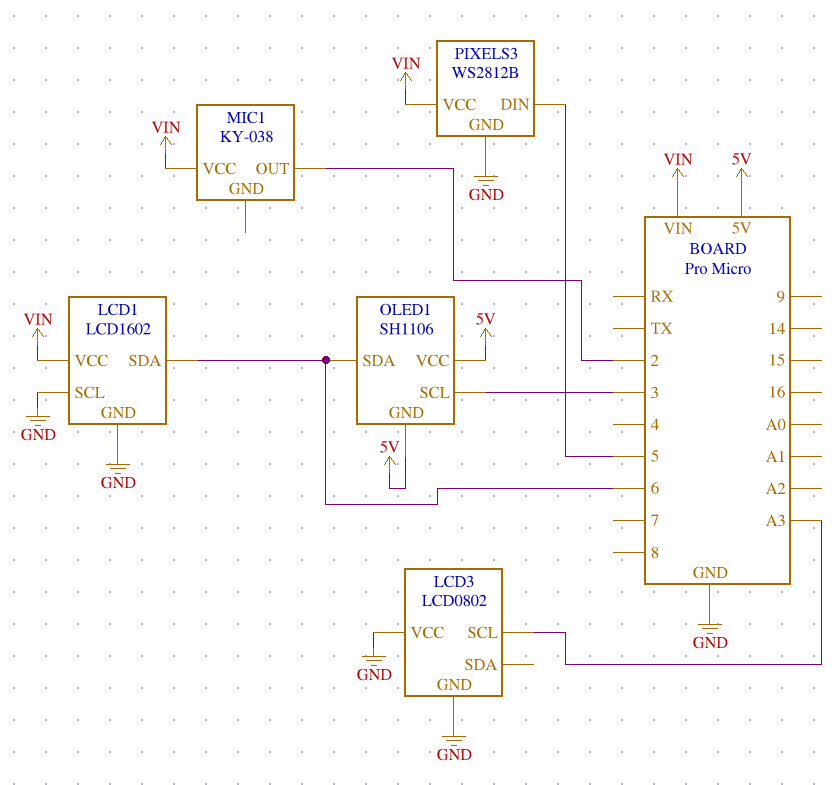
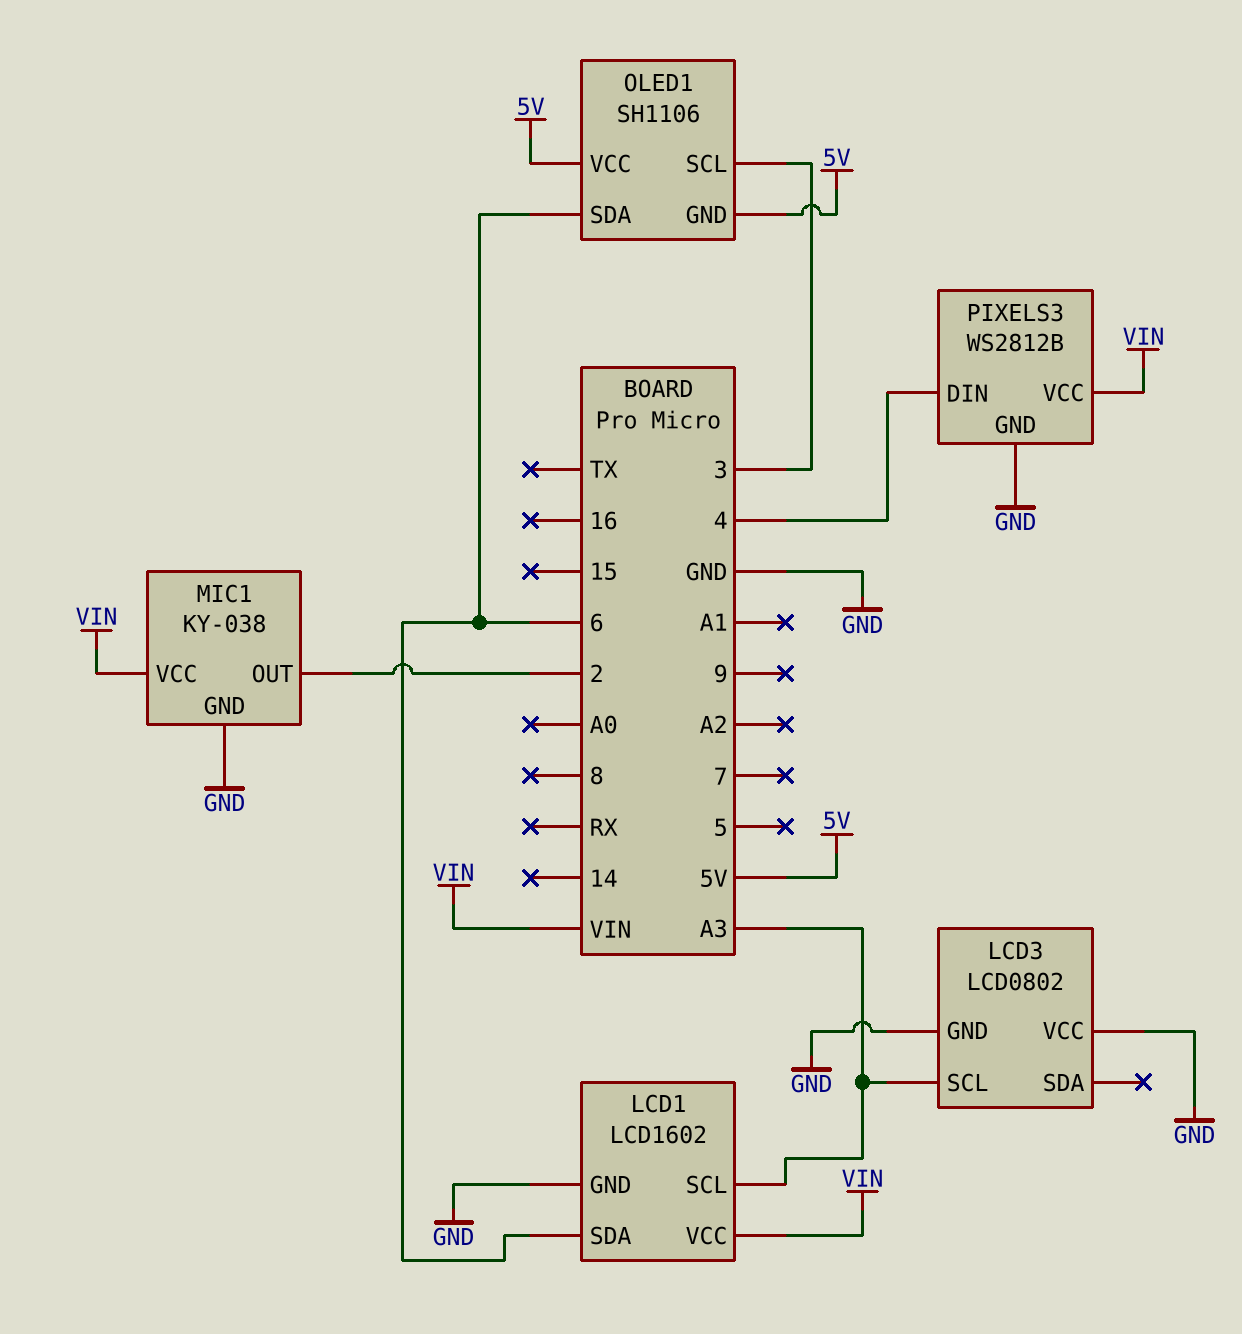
LCD1 pin SCL: GND -> A3
MIC1 pin GND: none -> GND
PIXELS3 pin DIN: 5 -> 4

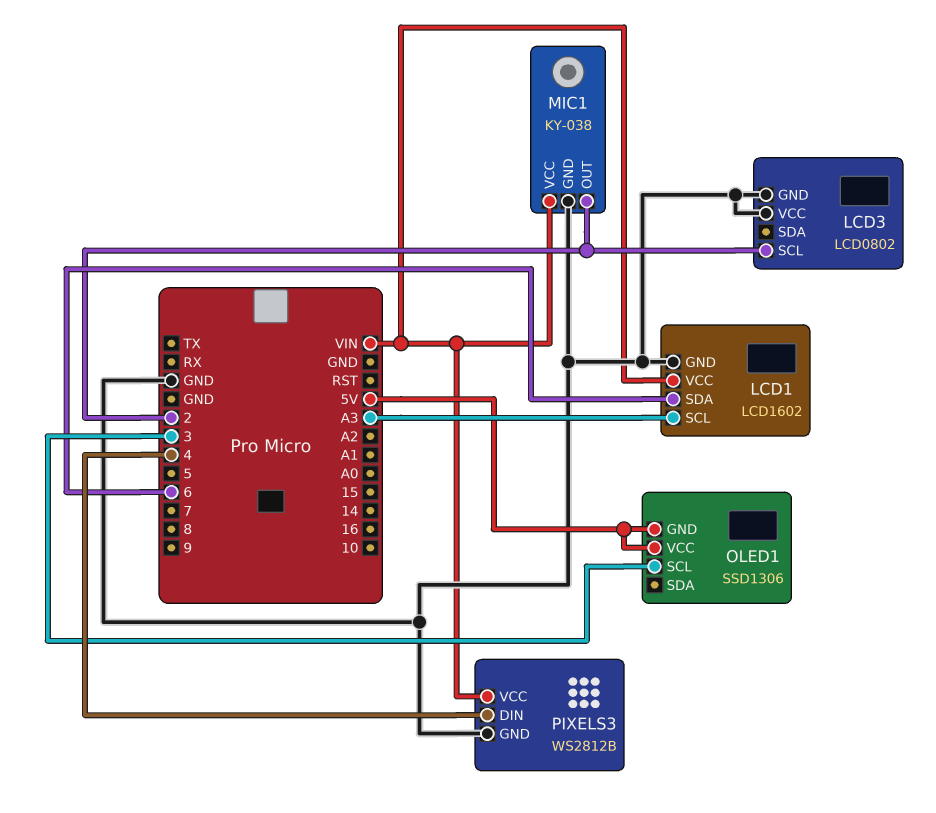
LCD3 pin SCL: A3 -> 2
OLED1: SH1106 -> SSD1306
OLED1 pin SDA: 6 -> none

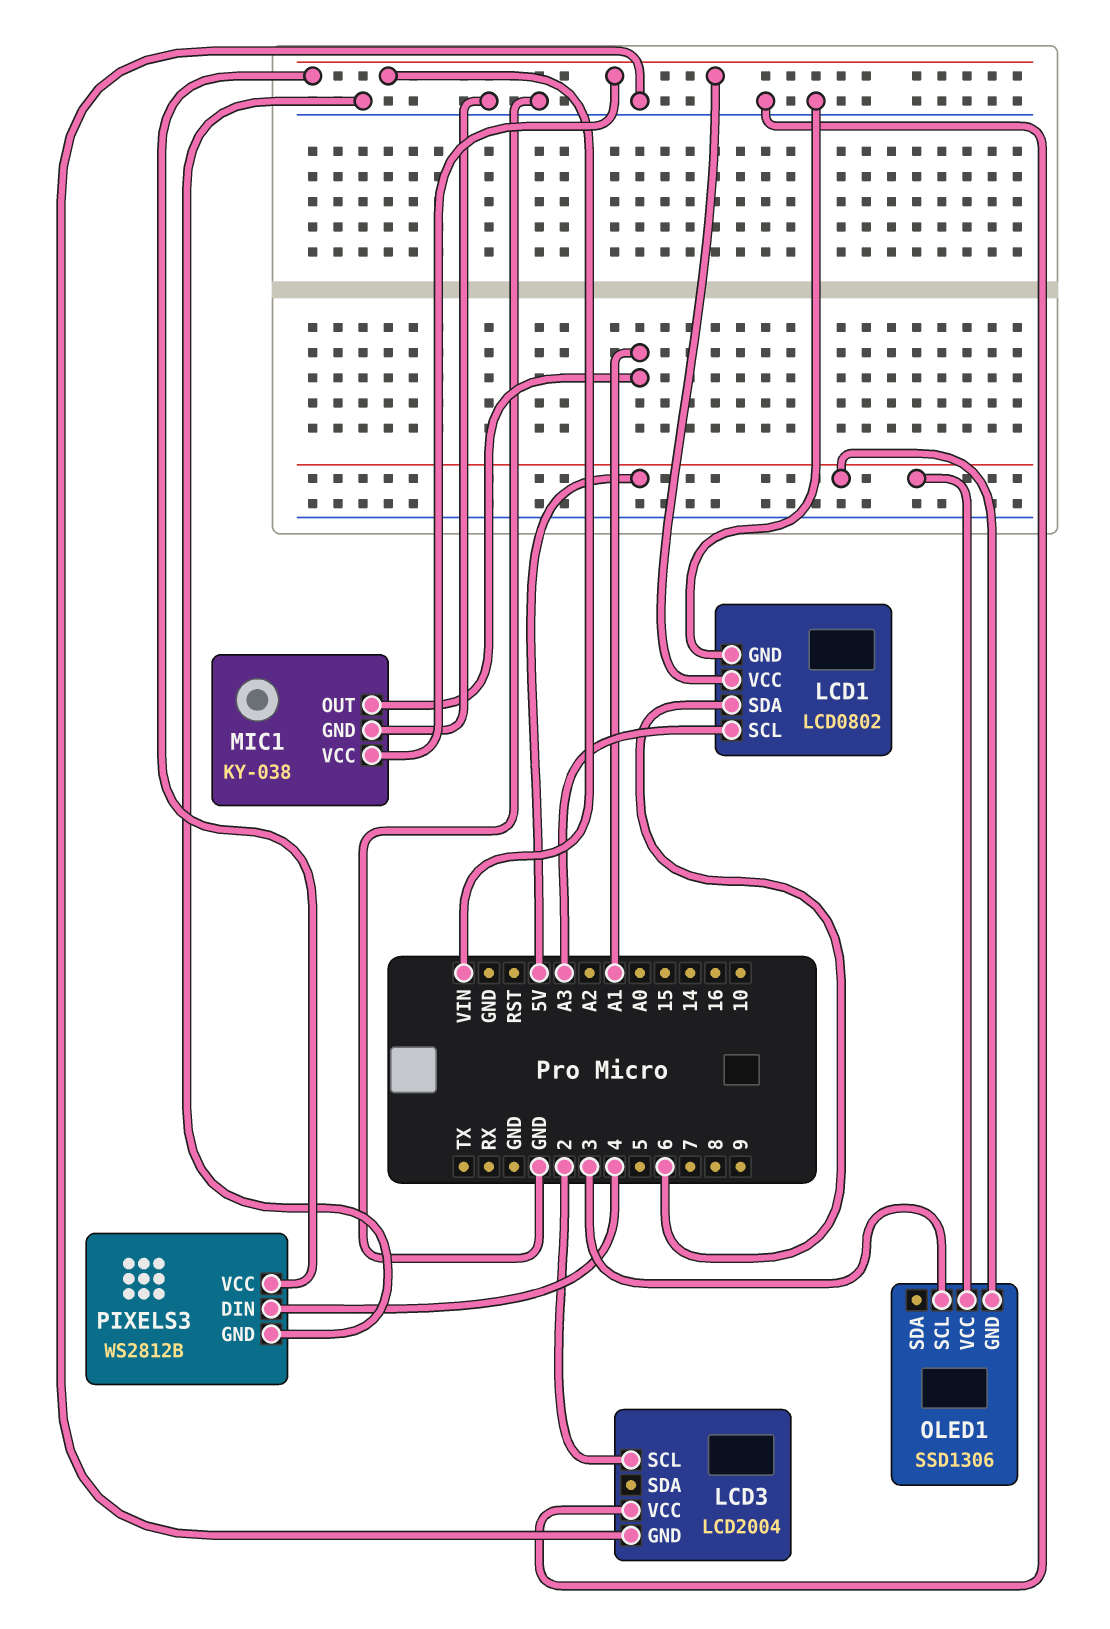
LCD1: LCD1602 -> LCD0802
LCD3: LCD0802 -> LCD2004
MIC1 pin OUT: 2 -> A1

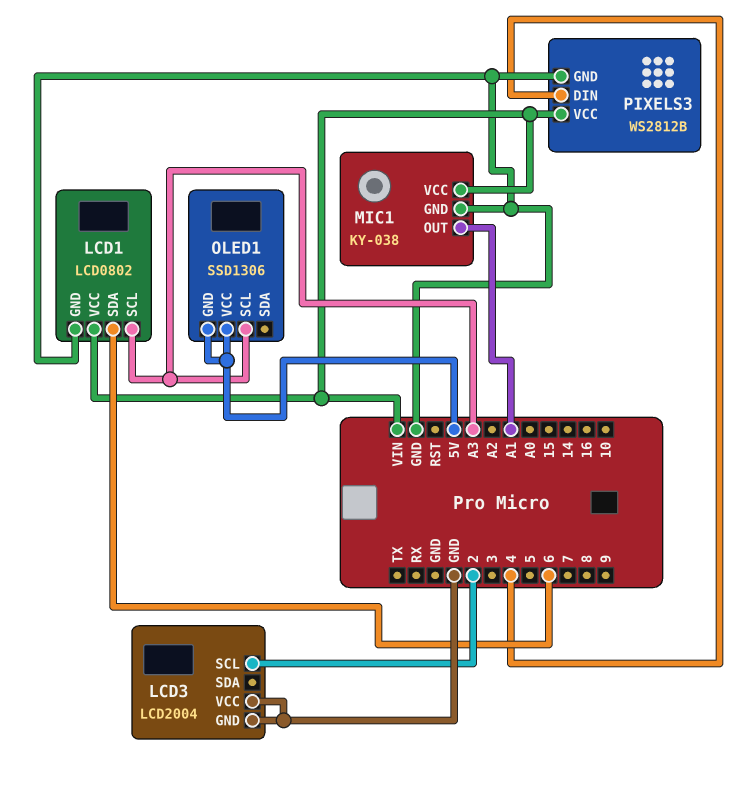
OLED1 pin SCL: 3 -> A3

